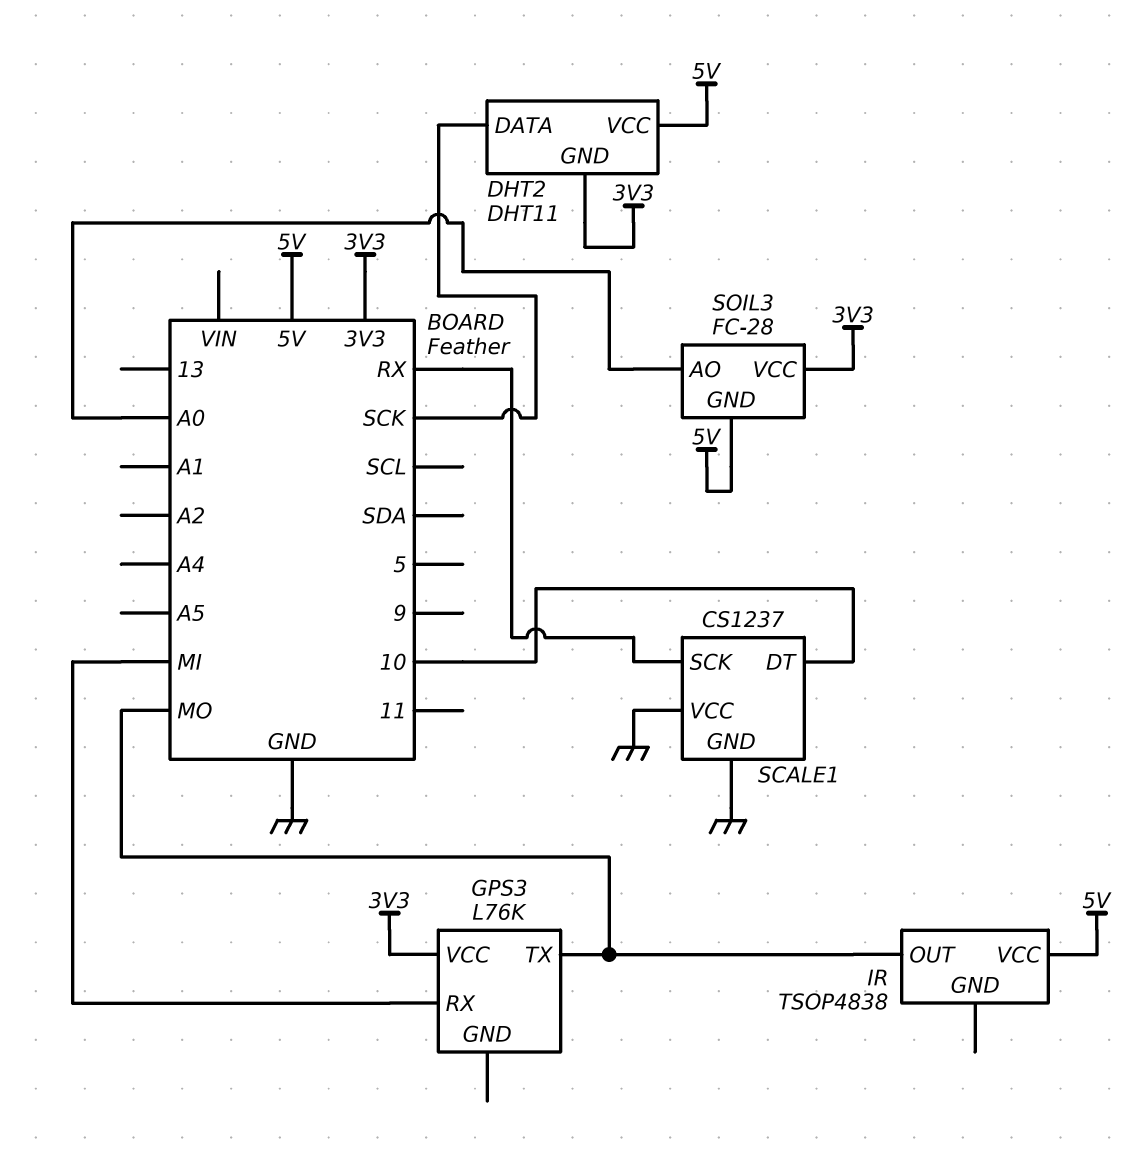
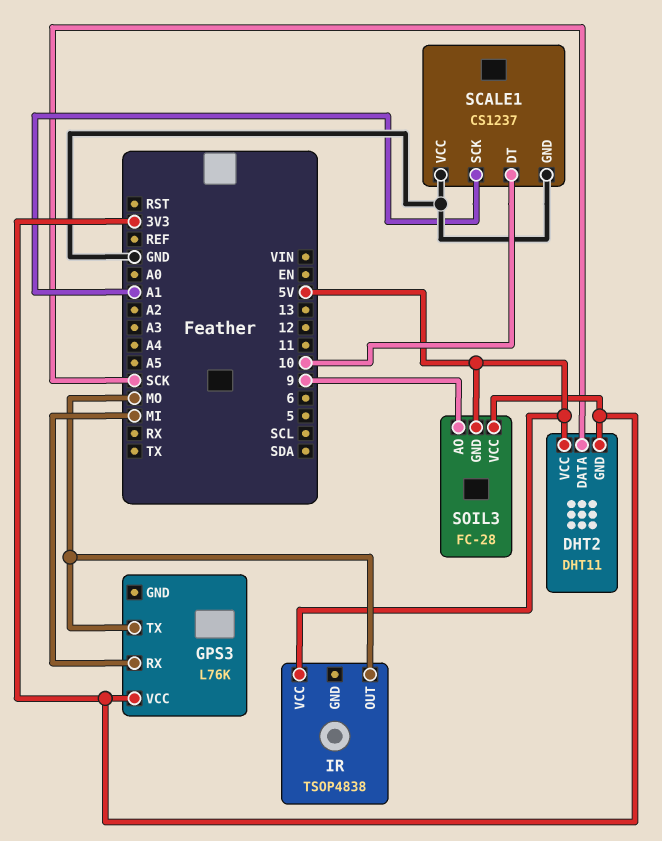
SCALE1 pin SCK: RX -> A1
SOIL3 pin AO: A0 -> 9

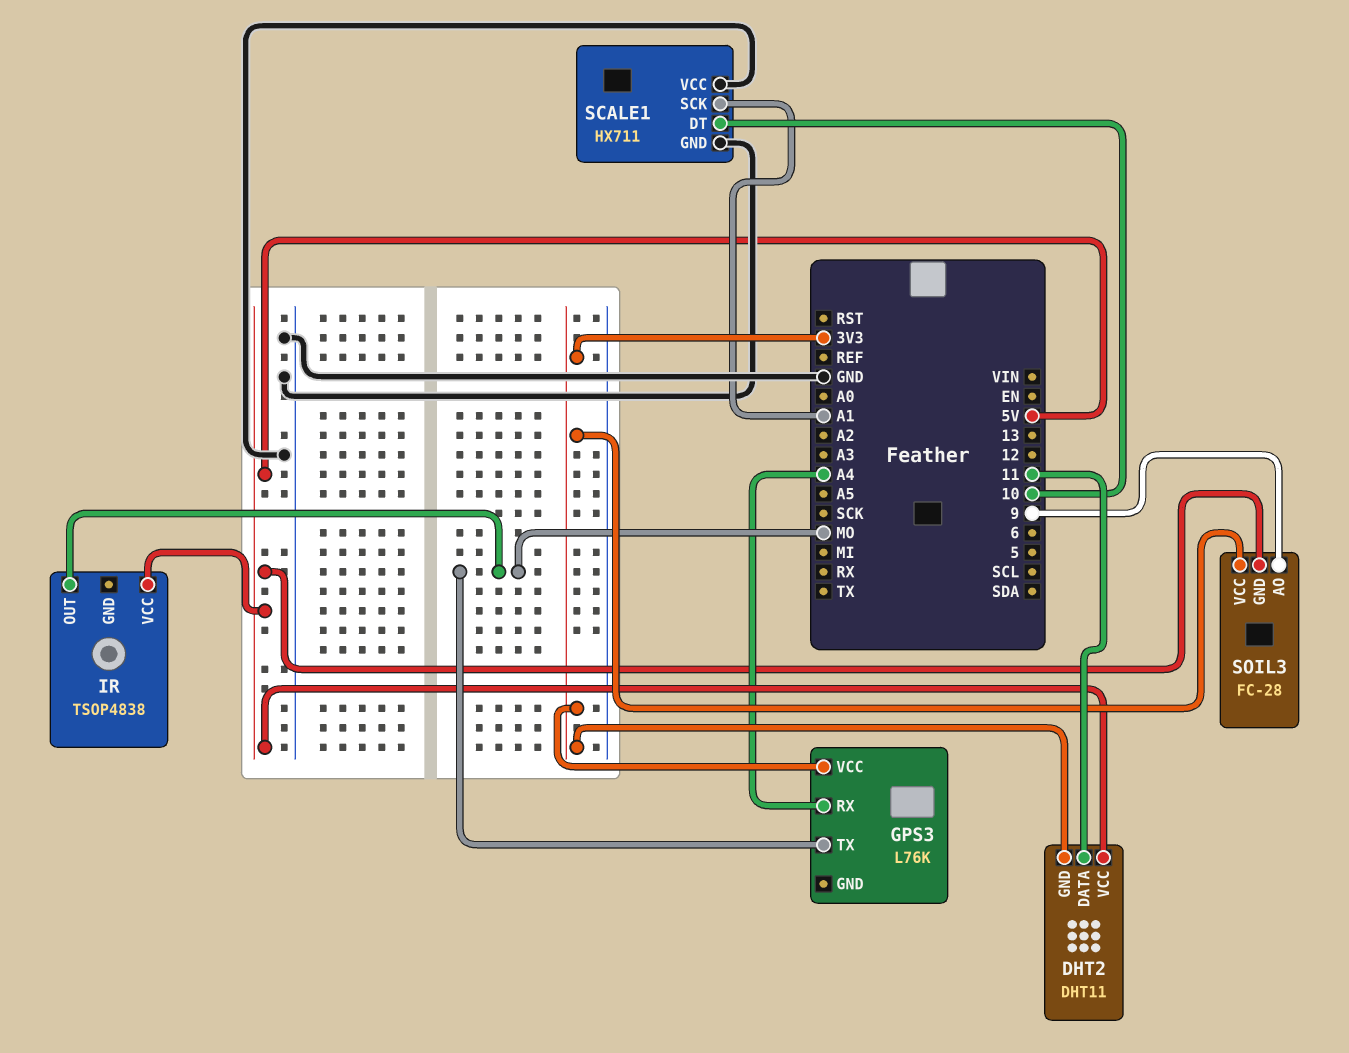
DHT2 pin DATA: SCK -> 11
GPS3 pin RX: MI -> A4
SCALE1: CS1237 -> HX711

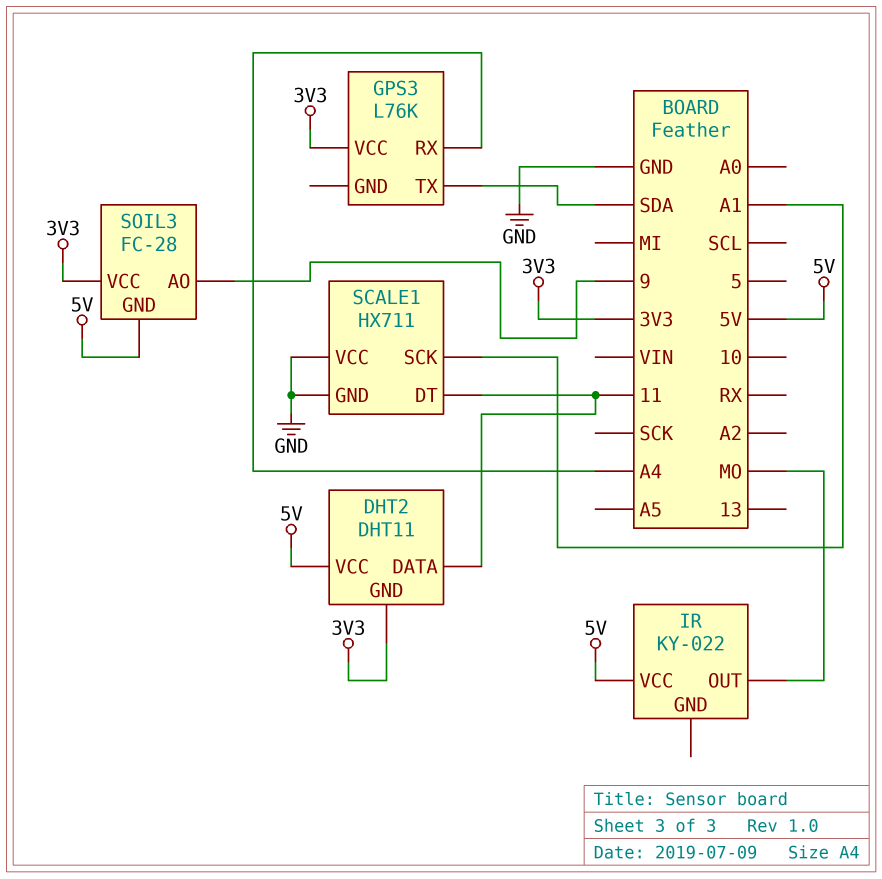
GPS3 pin TX: MO -> SDA
IR: TSOP4838 -> KY-022
SCALE1 pin DT: 10 -> 11

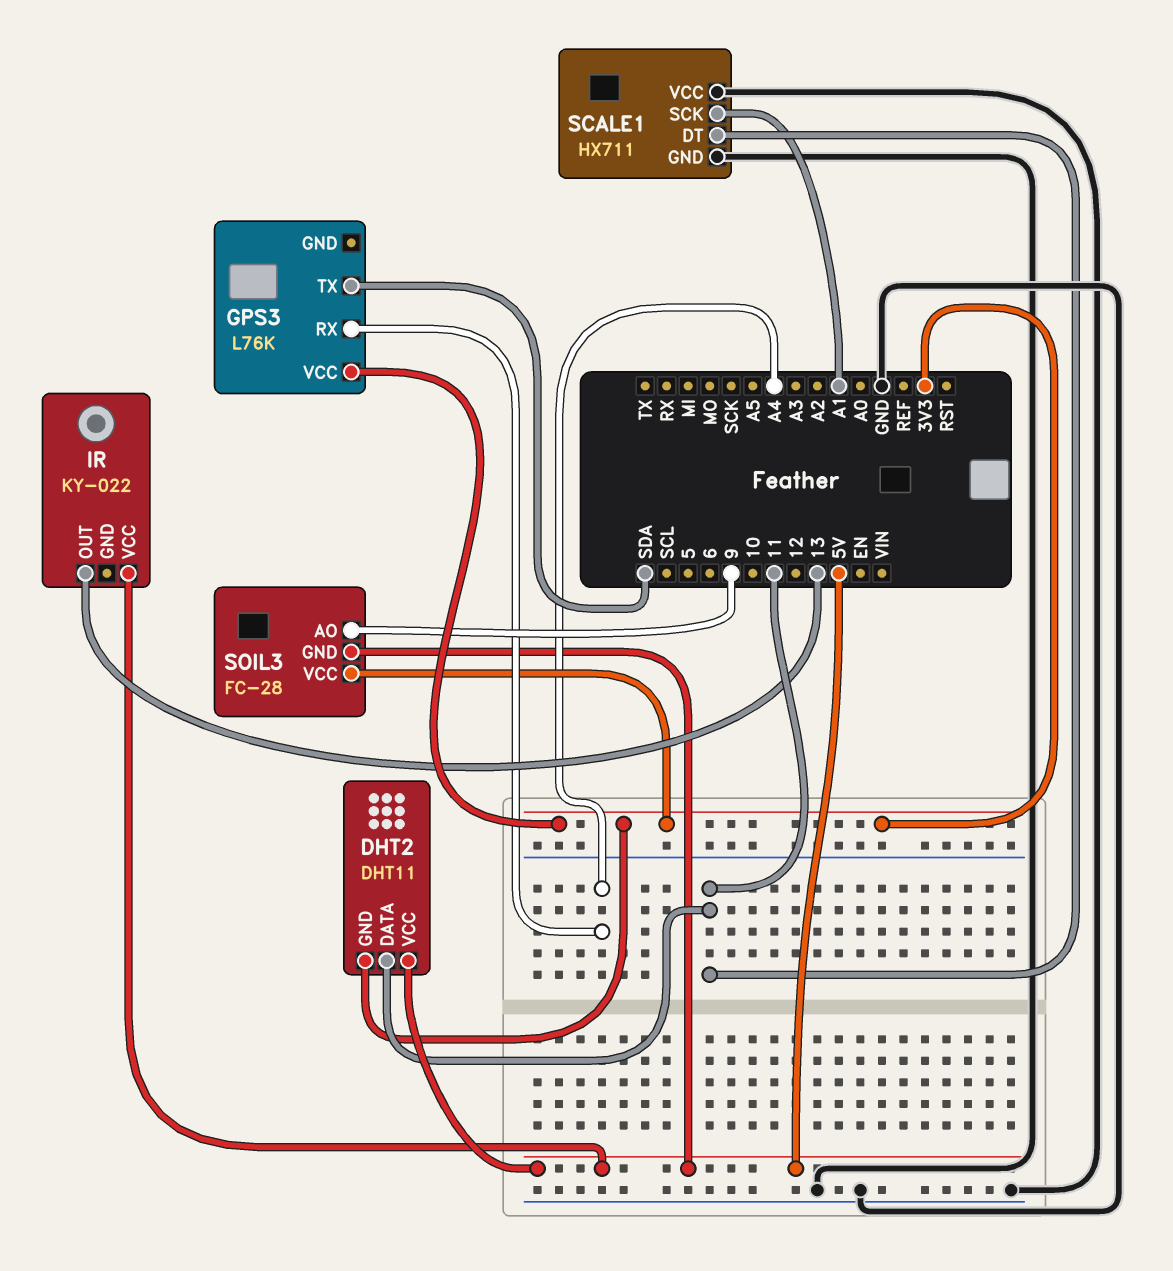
IR pin OUT: MO -> 13

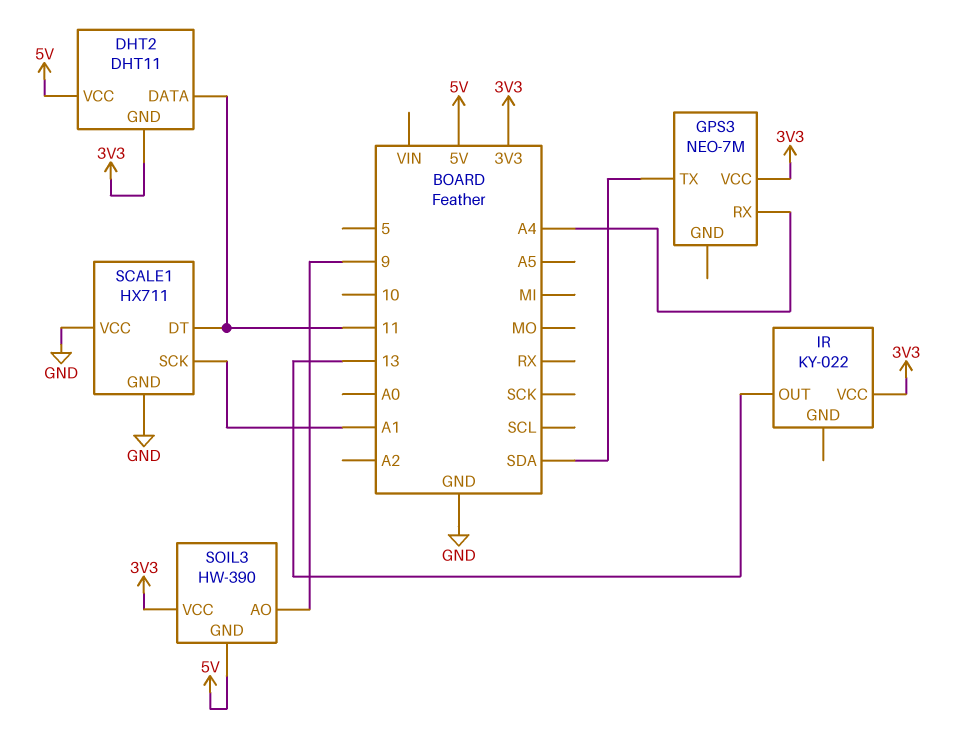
GPS3: L76K -> NEO-7M
IR pin VCC: 5V -> 3V3
SOIL3: FC-28 -> HW-390

